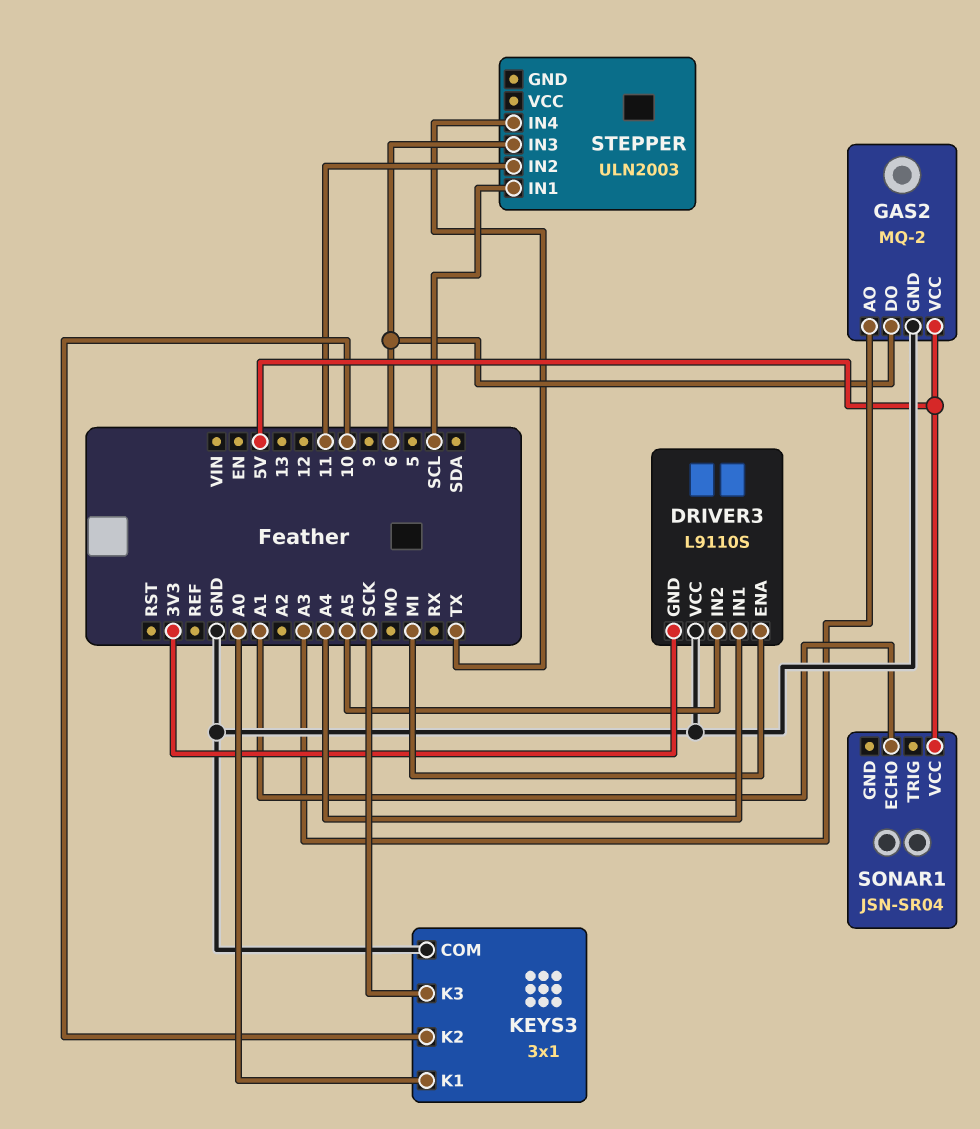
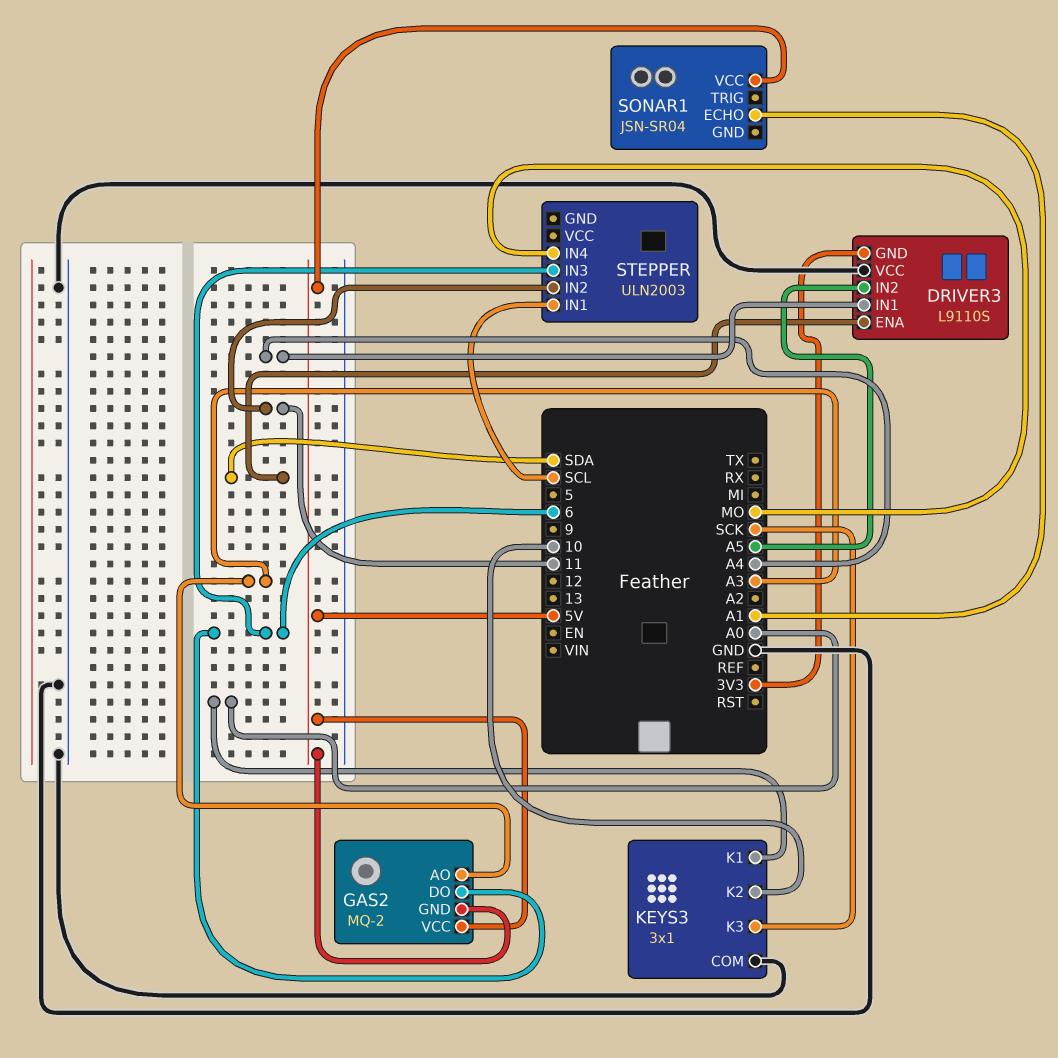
DRIVER3 pin ENA: MI -> SDA
GAS2 pin GND: GND -> 5V
STEPPER pin IN4: TX -> MO

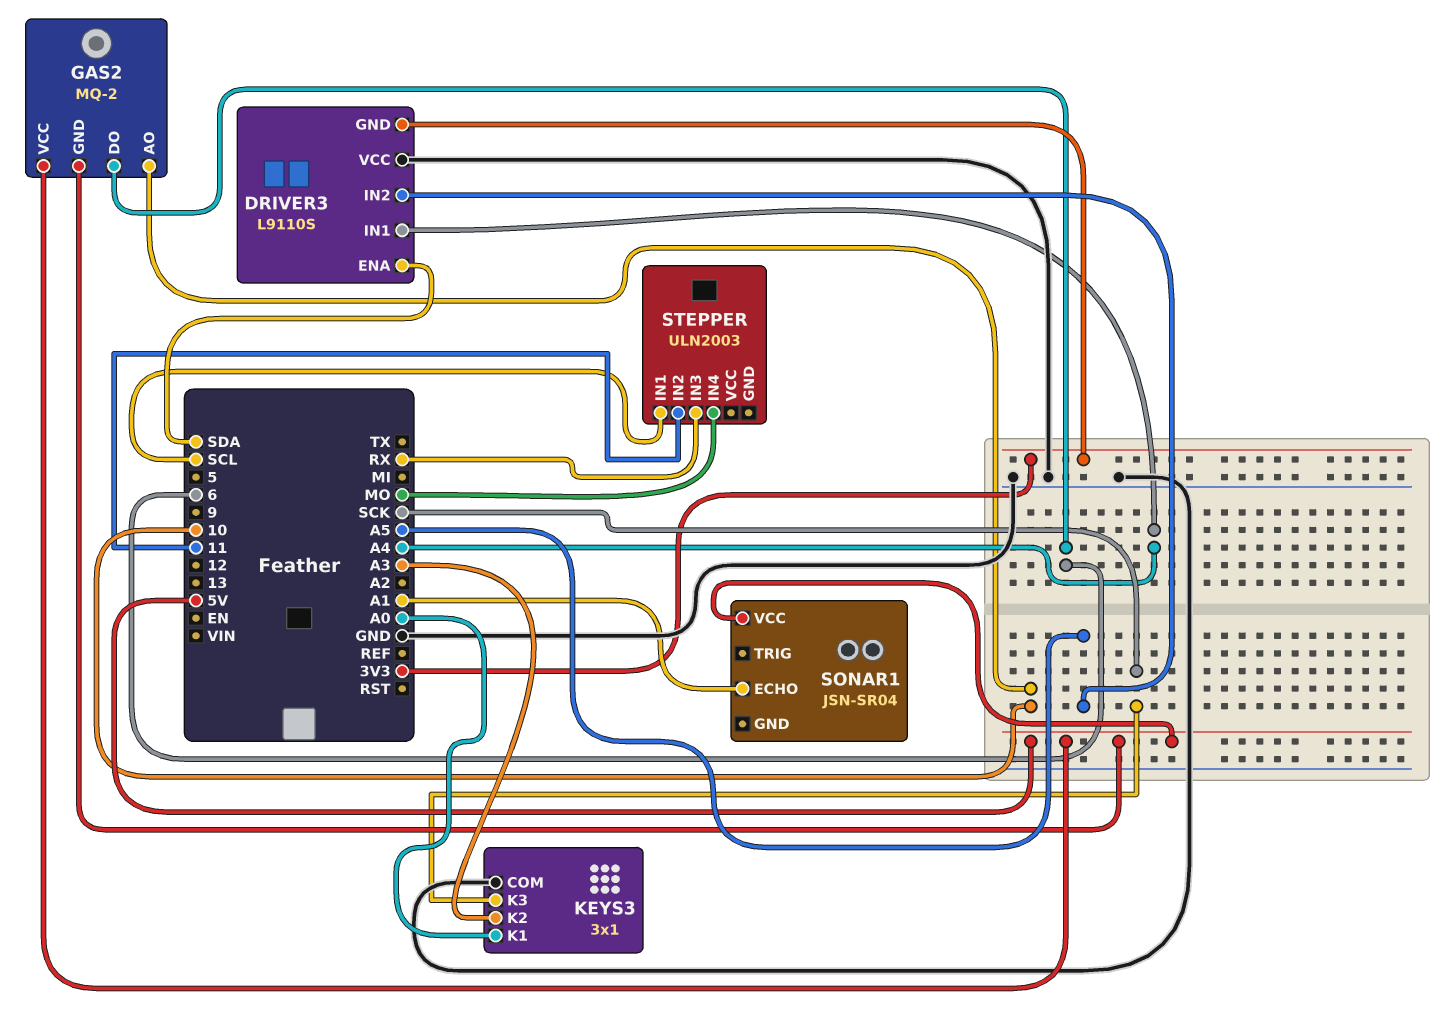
GAS2 pin AO: A3 -> 10
KEYS3 pin K2: 10 -> A3
STEPPER pin IN3: 6 -> RX

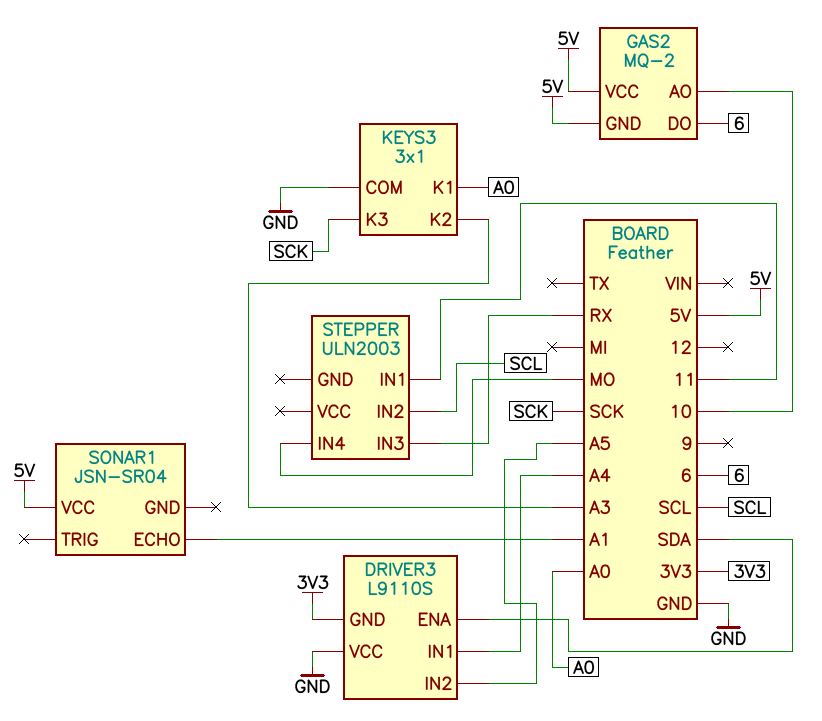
STEPPER pin IN1: SCL -> 11
STEPPER pin IN2: 11 -> SCL

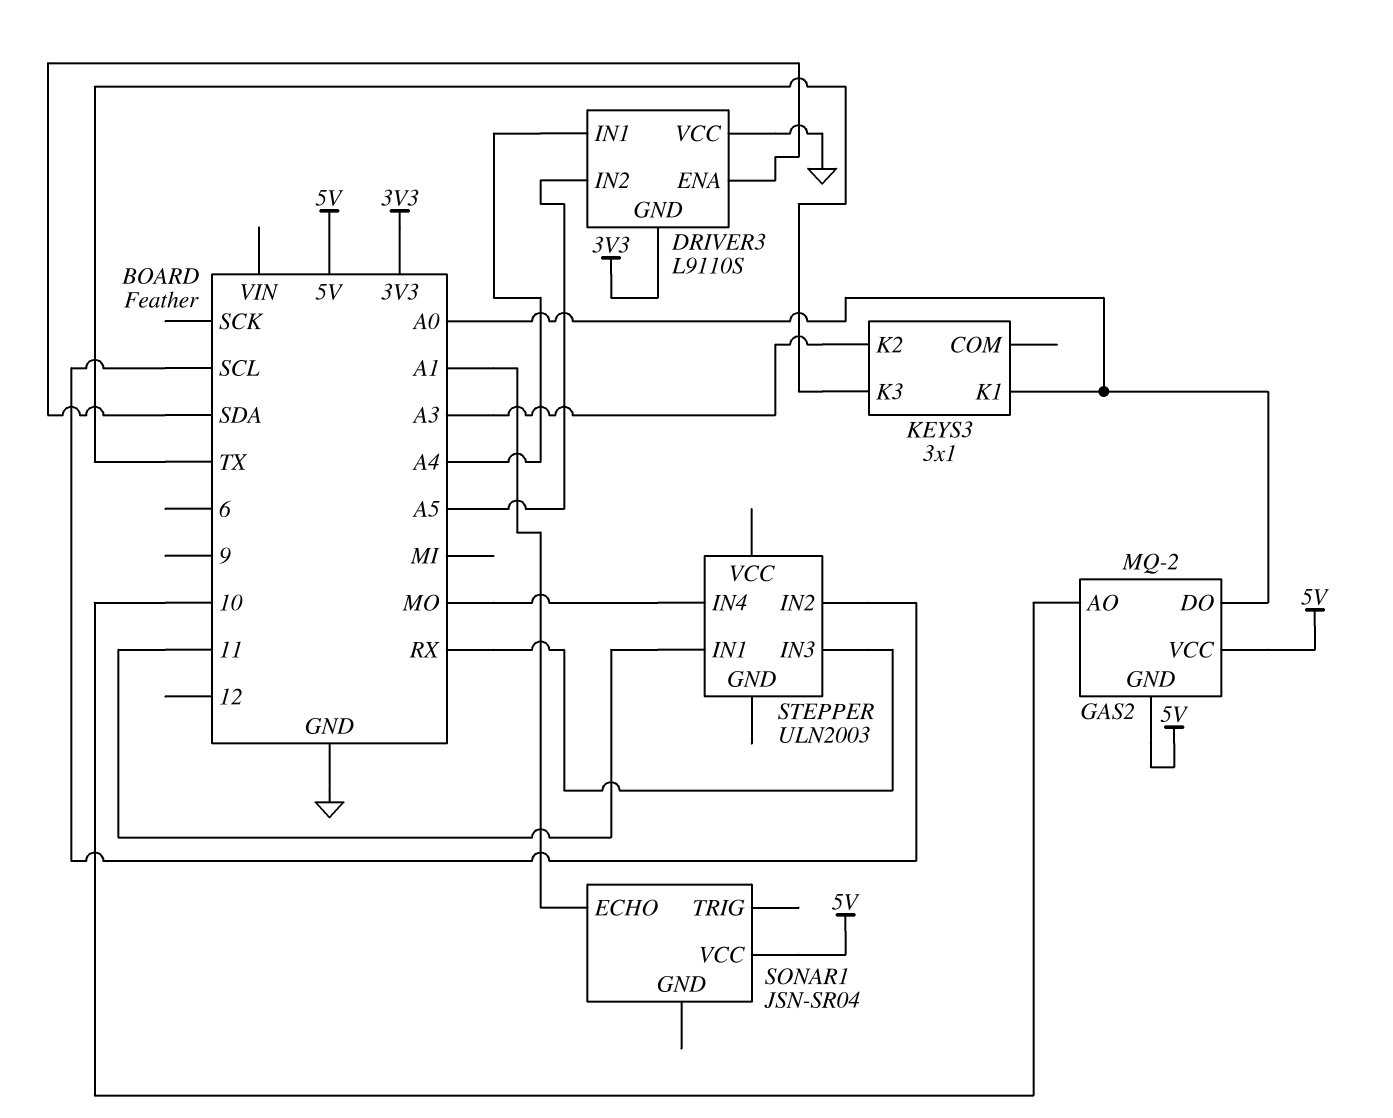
GAS2 pin DO: 6 -> A0
KEYS3 pin COM: GND -> none
KEYS3 pin K3: SCK -> TX

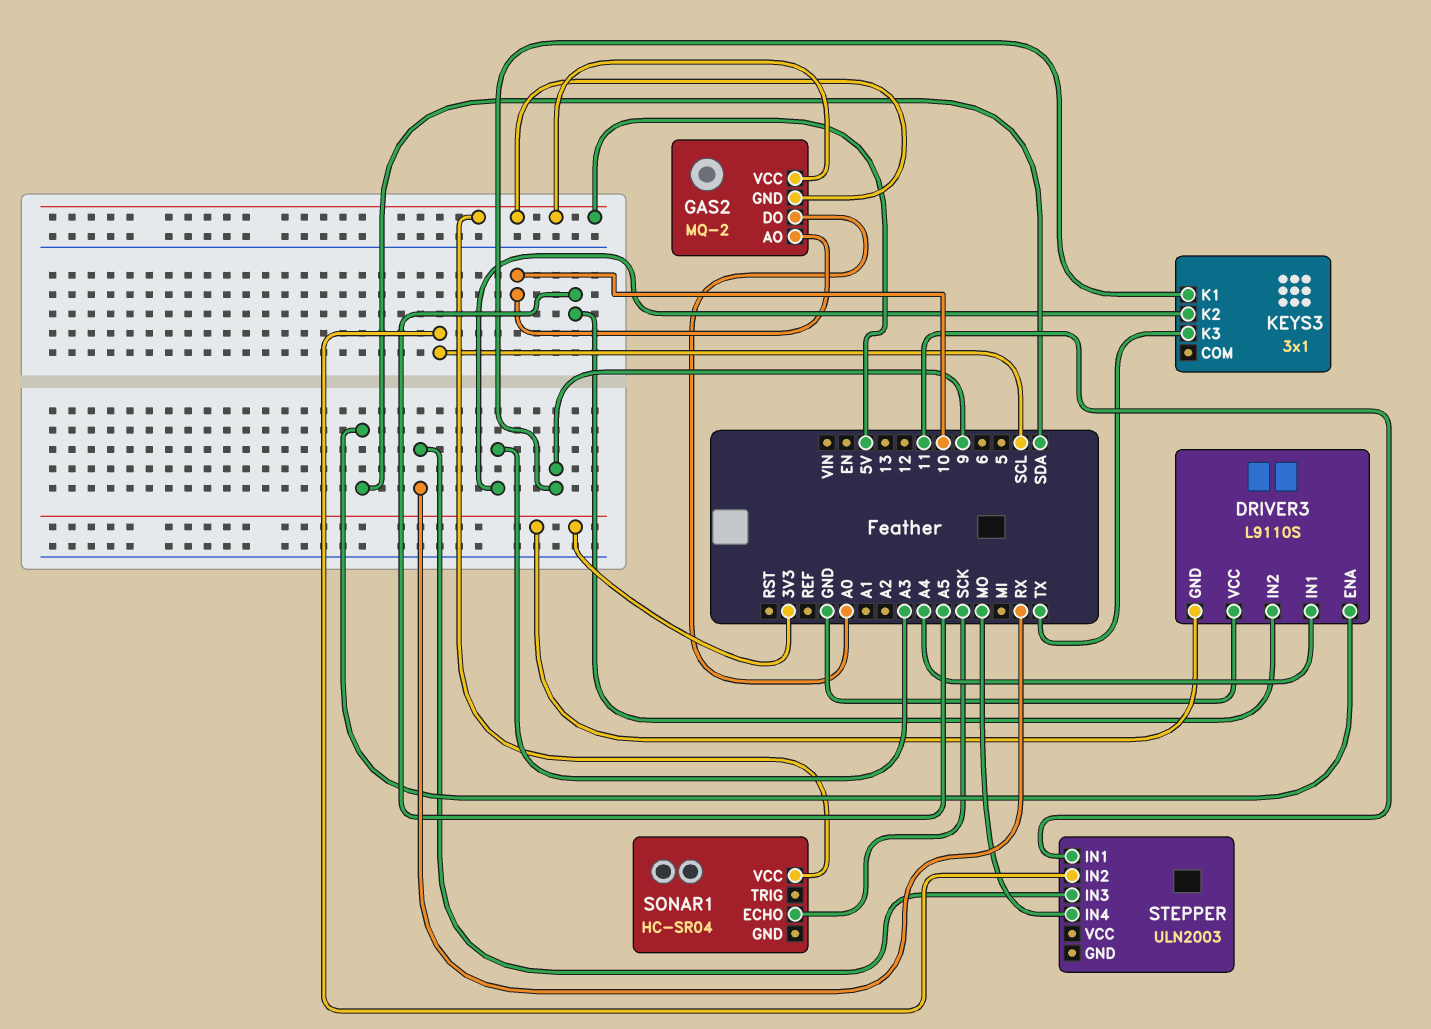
KEYS3 pin K1: A0 -> 9
SONAR1: JSN-SR04 -> HC-SR04
SONAR1 pin ECHO: A1 -> SCK

